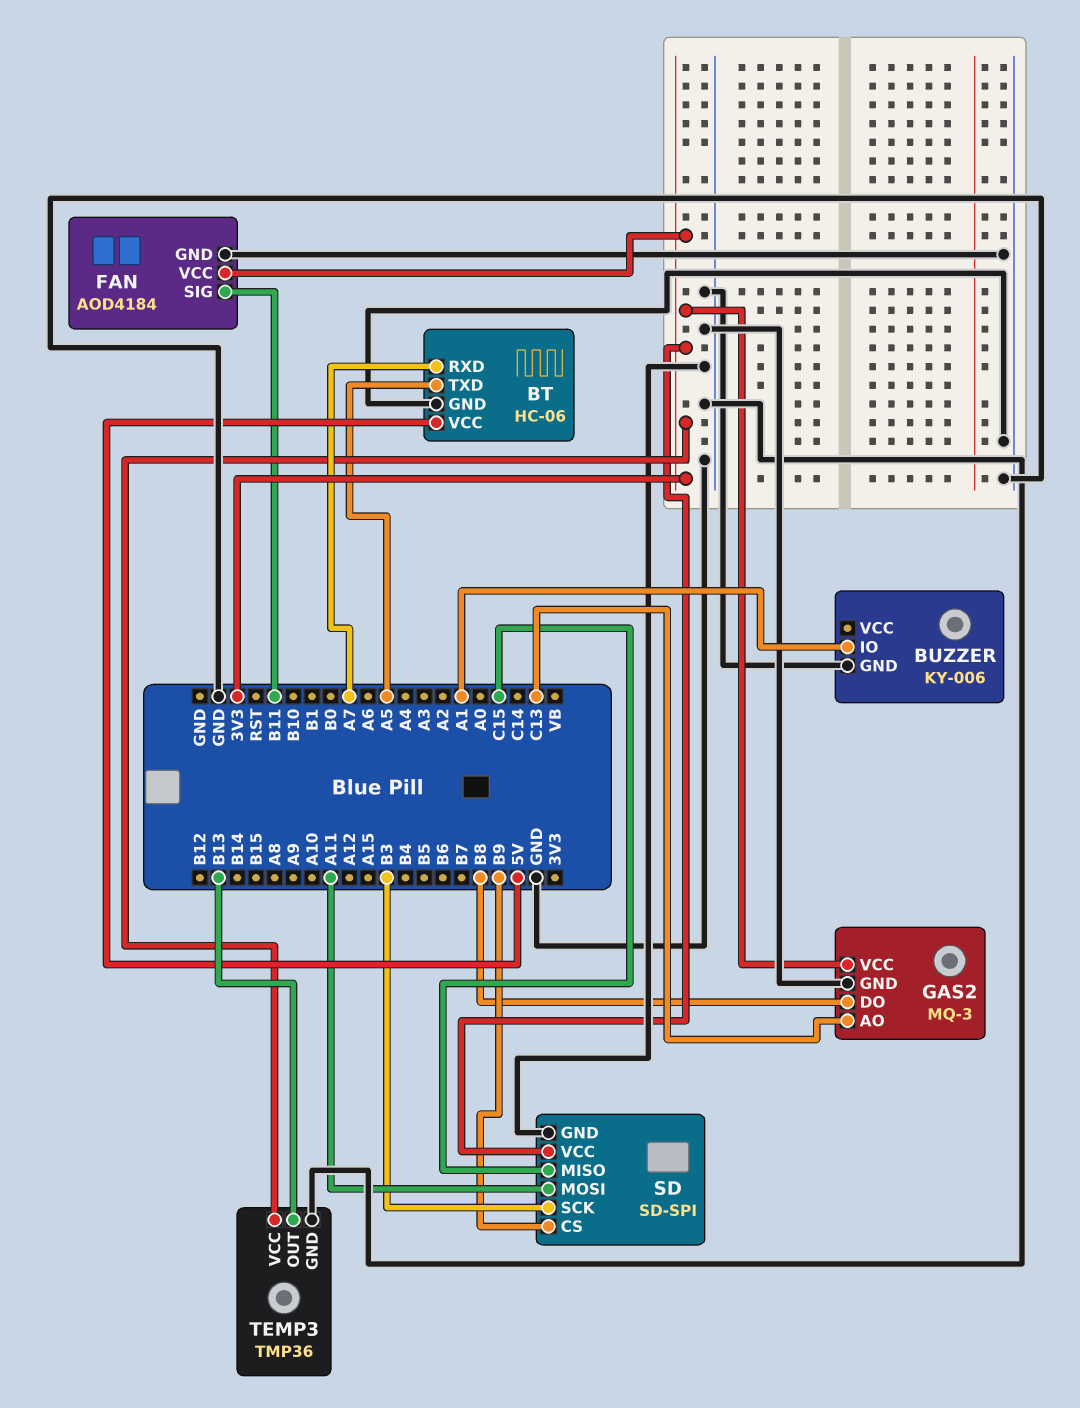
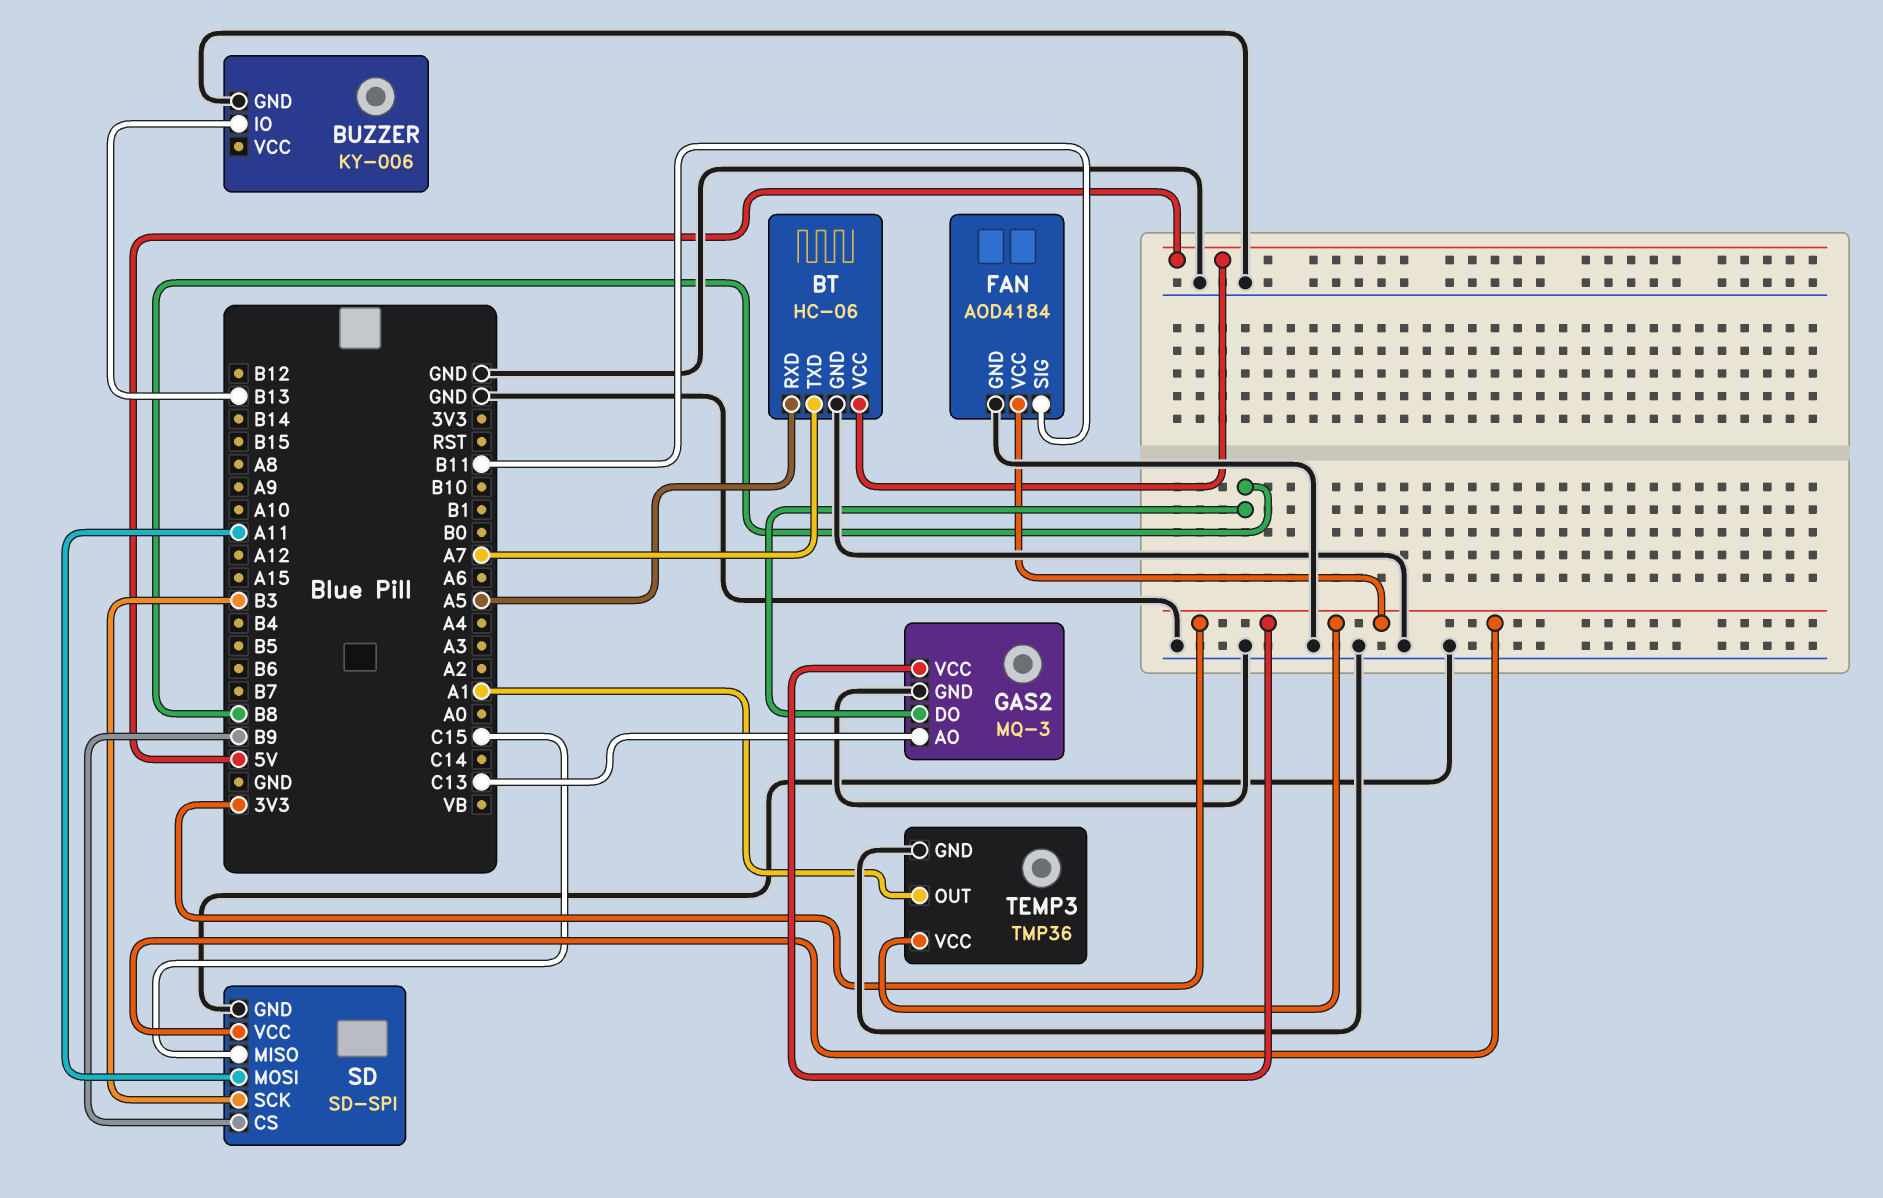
BT pin RXD: A7 -> A5
BT pin TXD: A5 -> A7
BUZZER pin IO: A1 -> B13
TEMP3 pin OUT: B13 -> A1

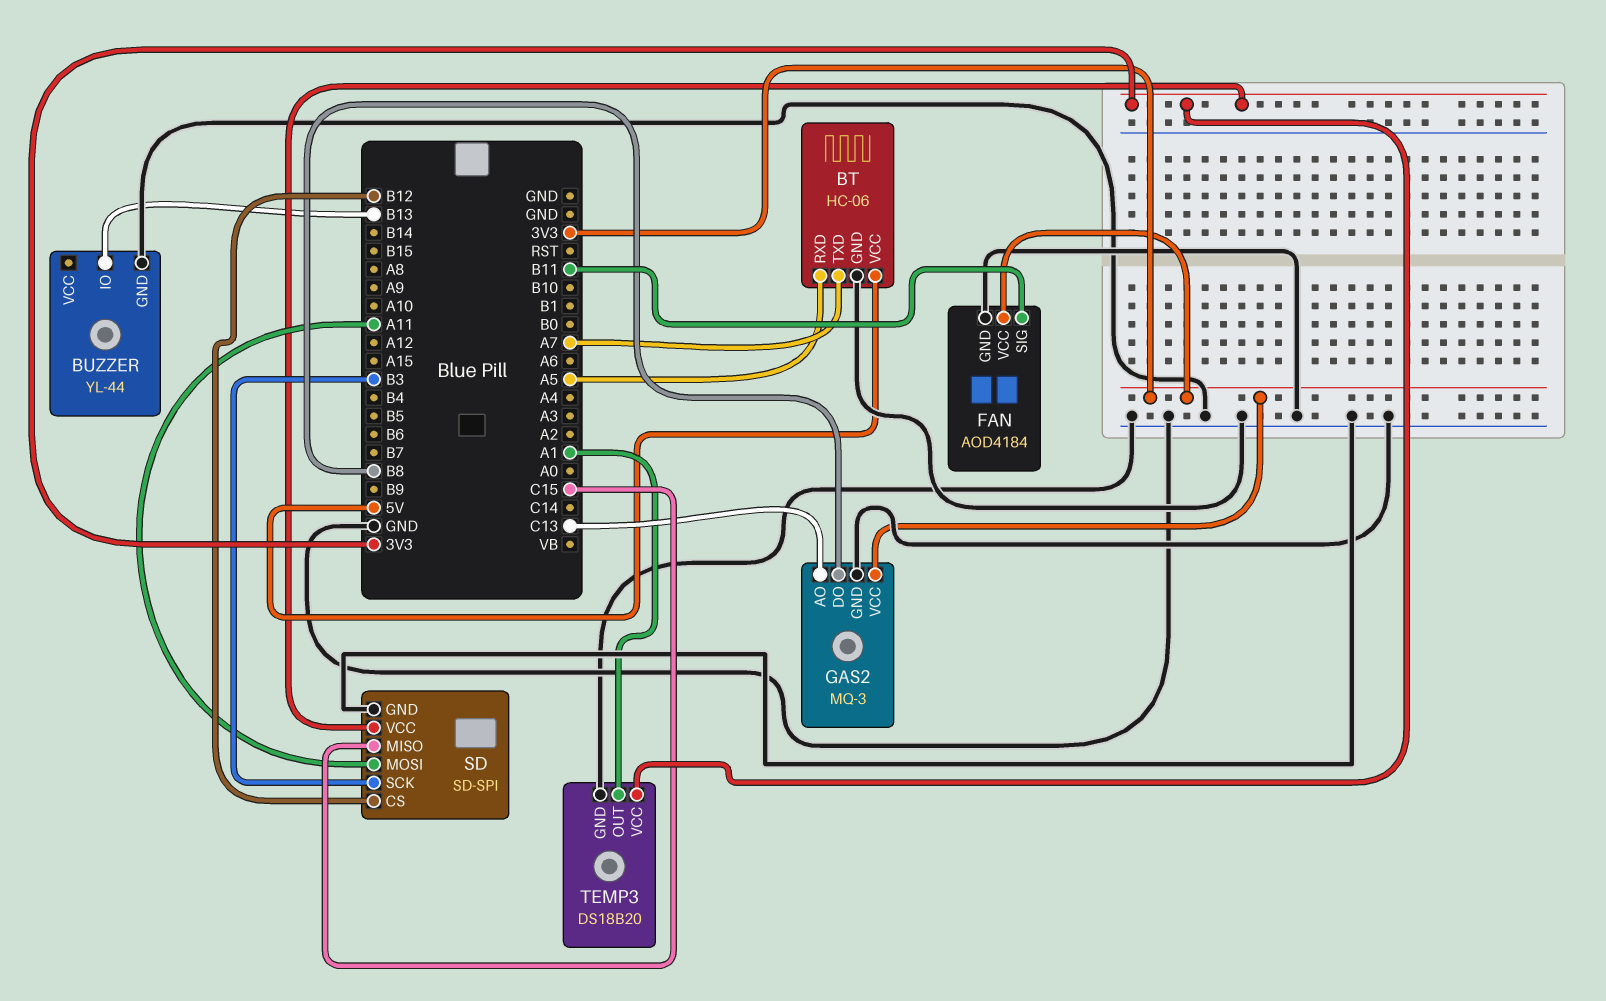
BUZZER: KY-006 -> YL-44
SD pin CS: B9 -> B12
TEMP3: TMP36 -> DS18B20

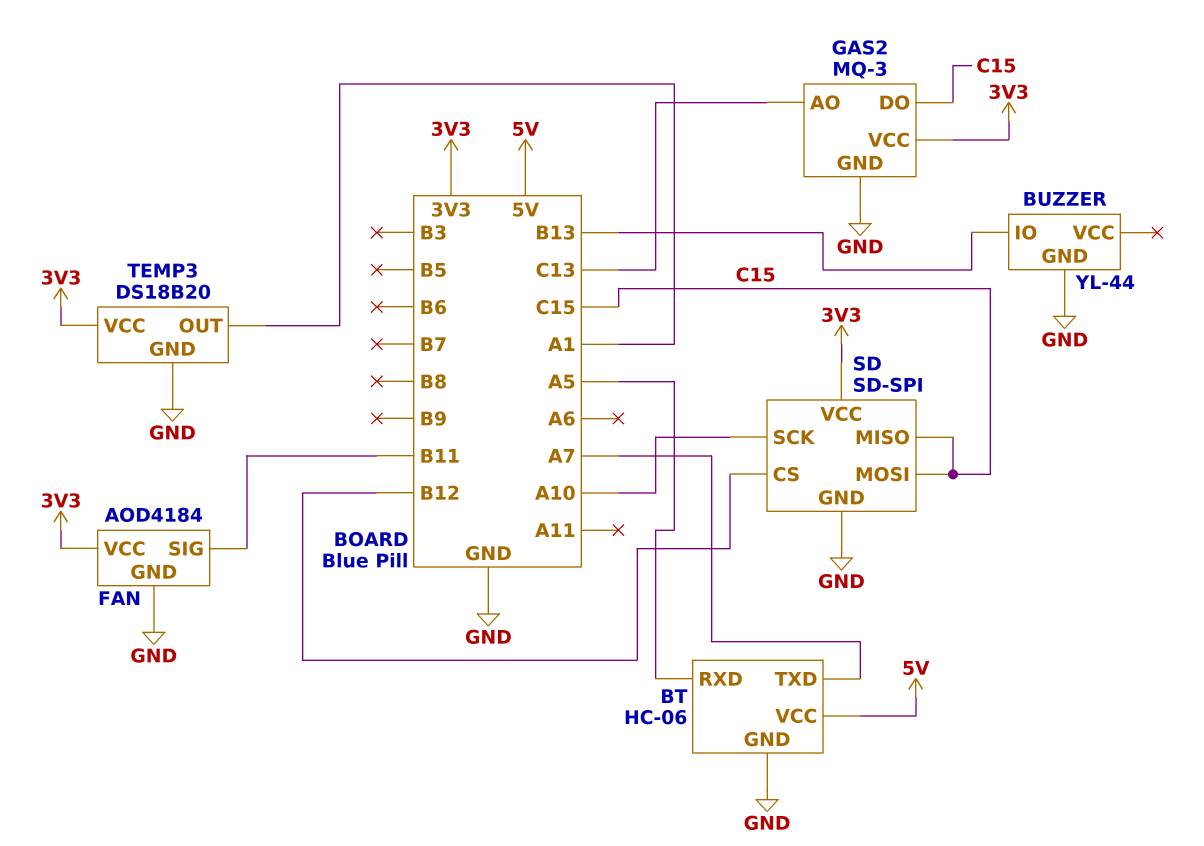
GAS2 pin DO: B8 -> C15
SD pin MOSI: A11 -> C15
SD pin SCK: B3 -> A10

